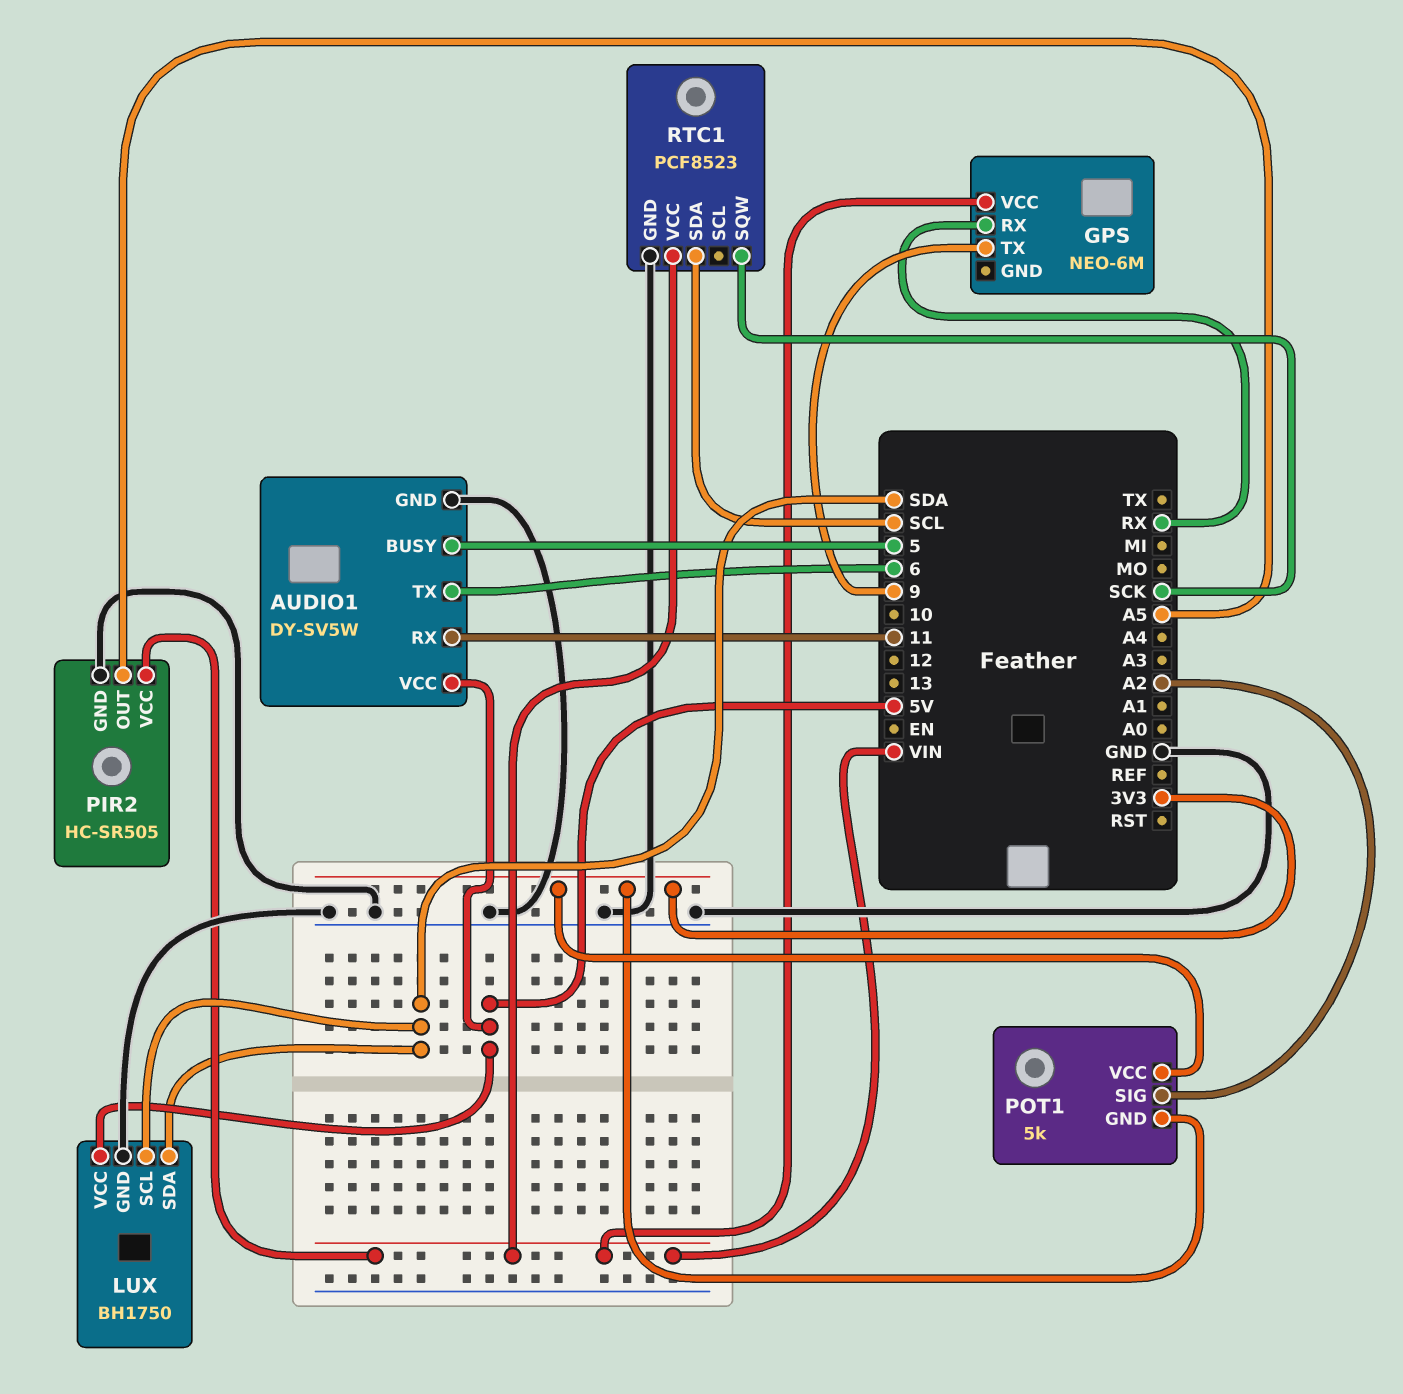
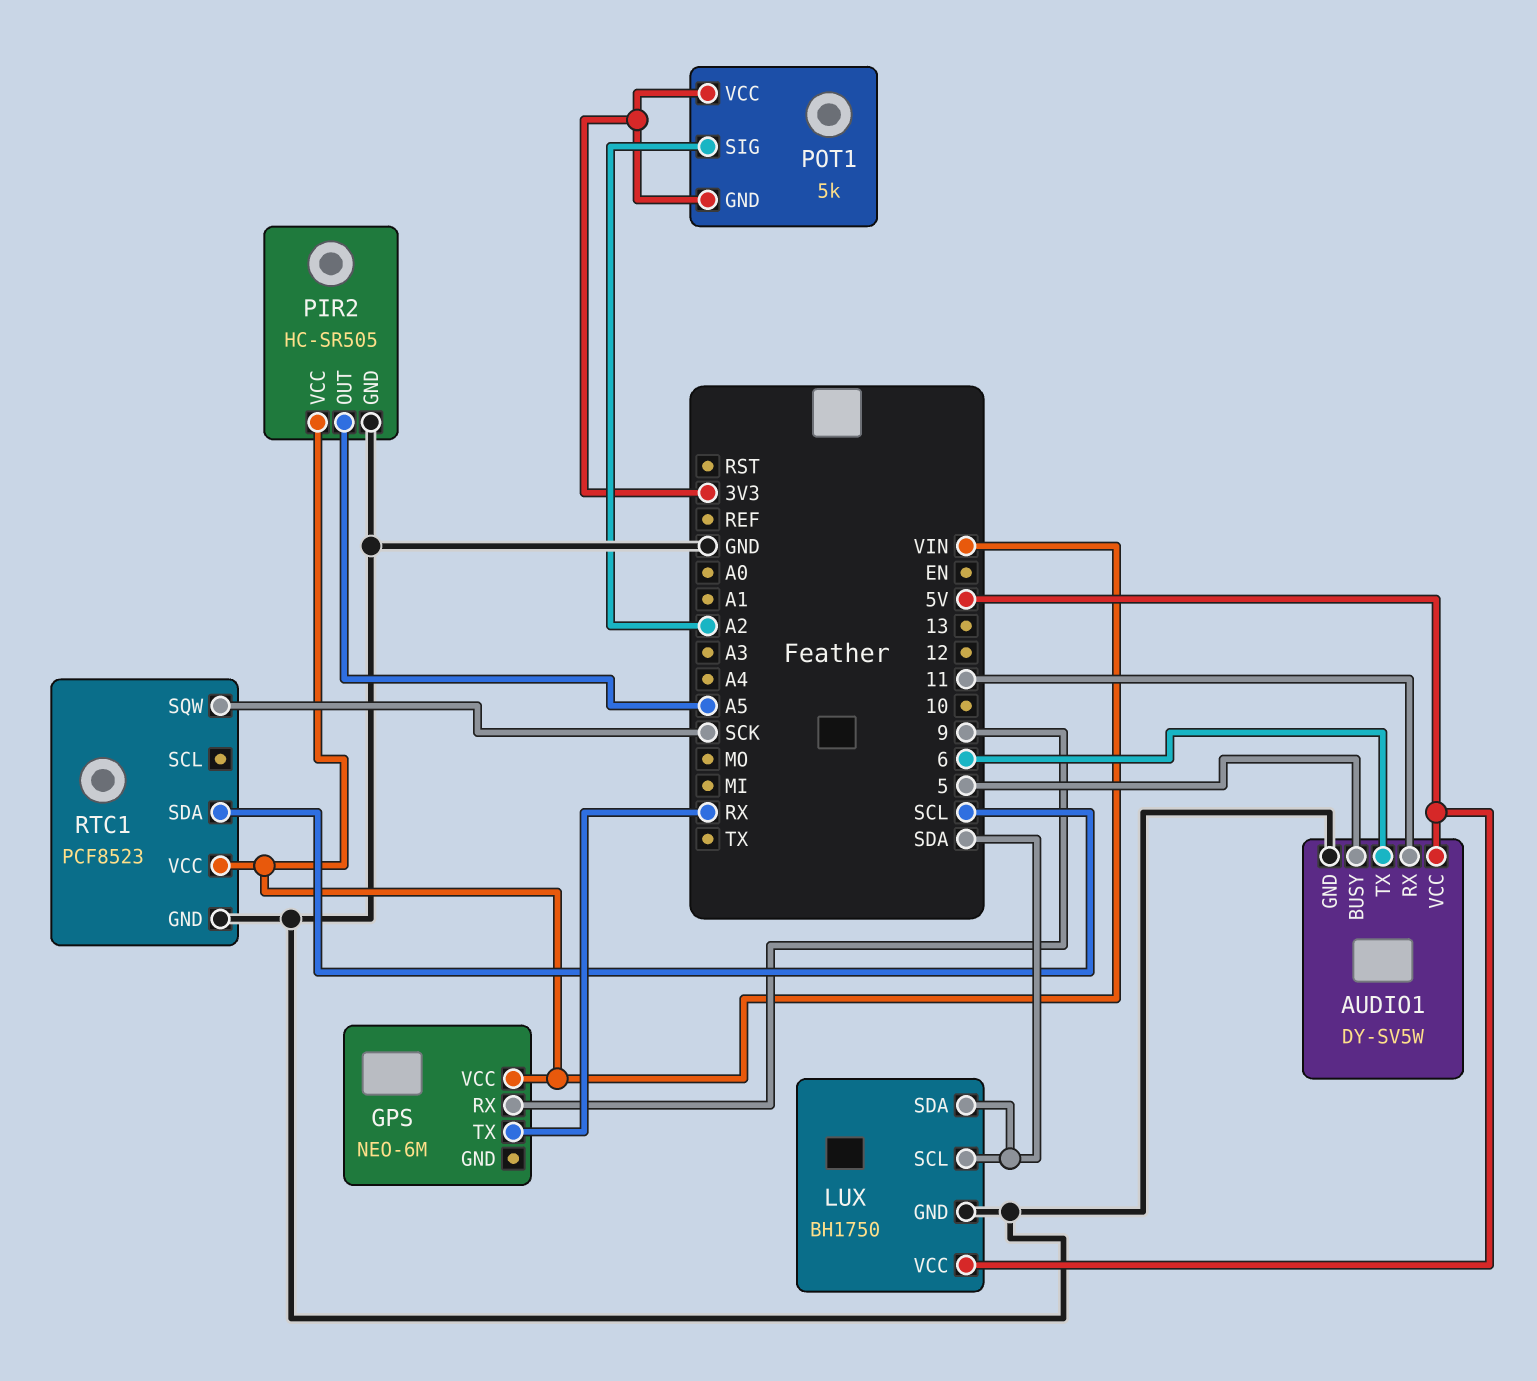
GPS pin RX: RX -> 9
GPS pin TX: 9 -> RX

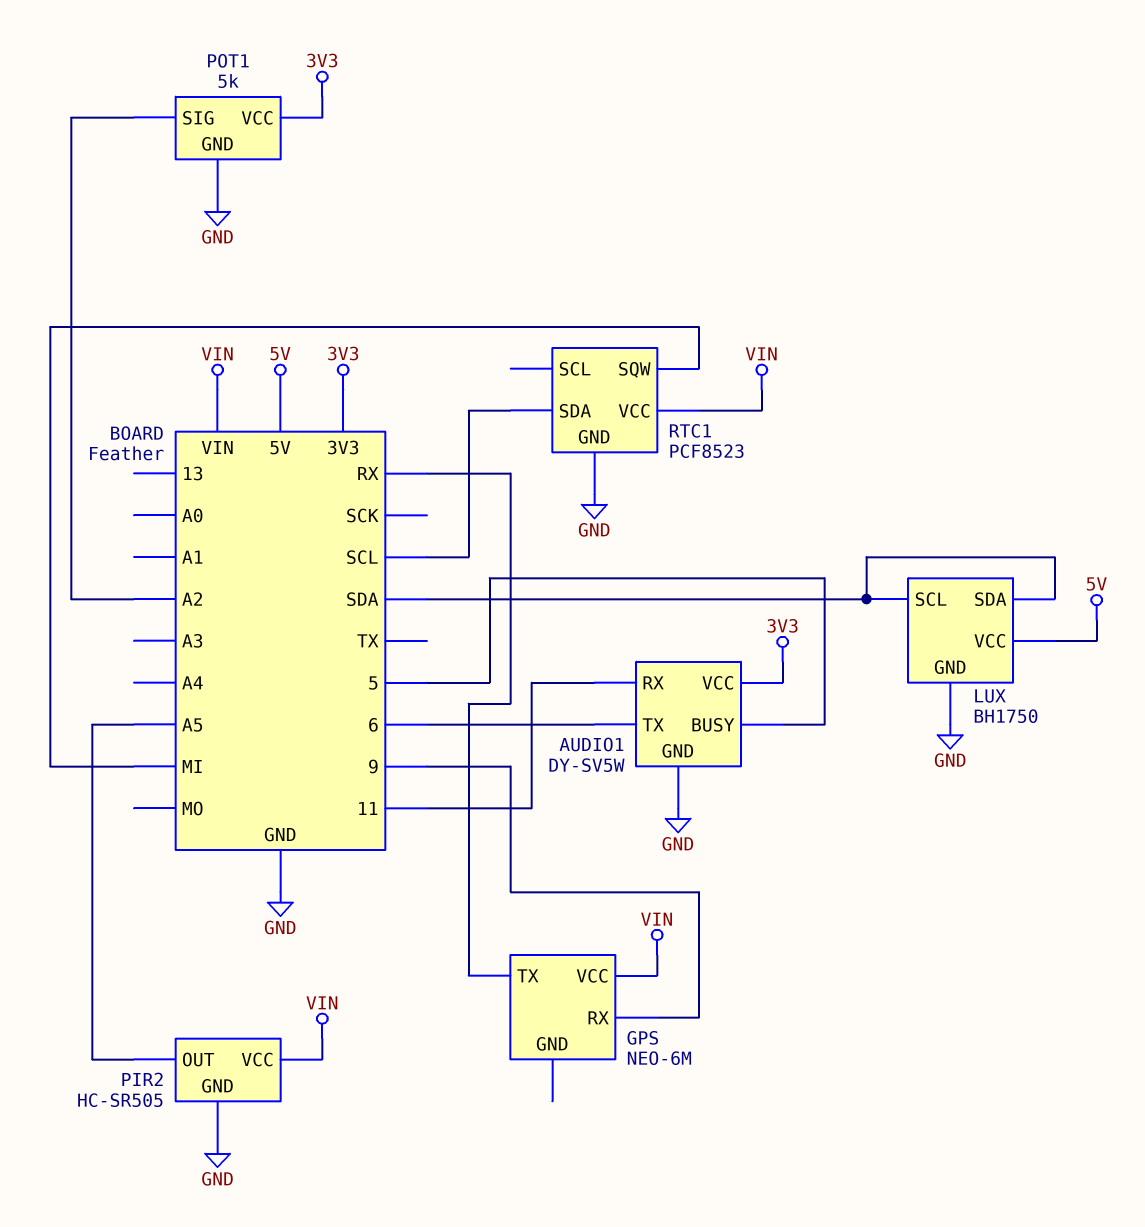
AUDIO1 pin VCC: 5V -> 3V3
POT1 pin GND: 3V3 -> GND
RTC1 pin SQW: SCK -> MI

